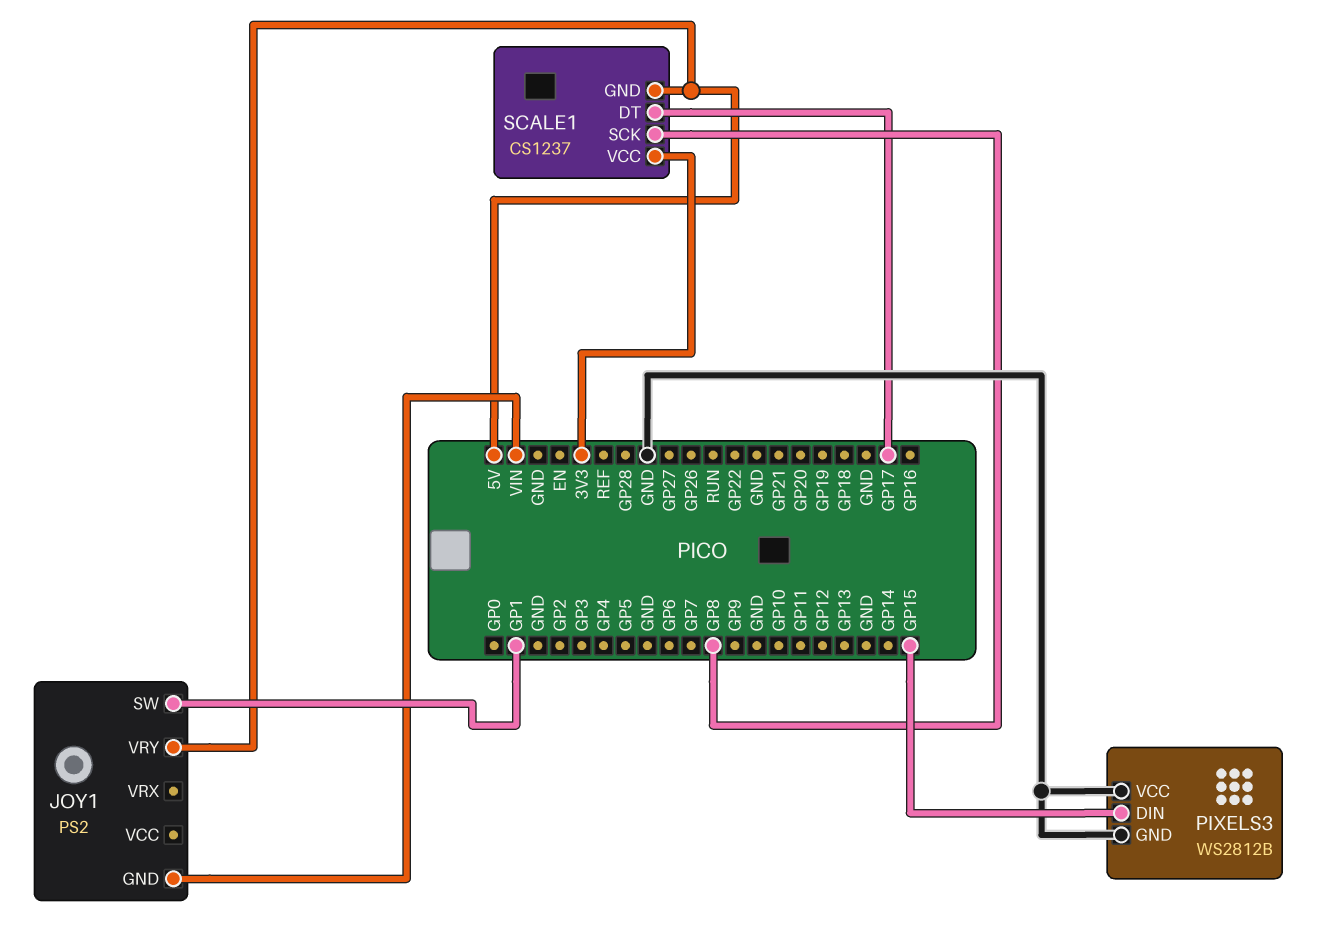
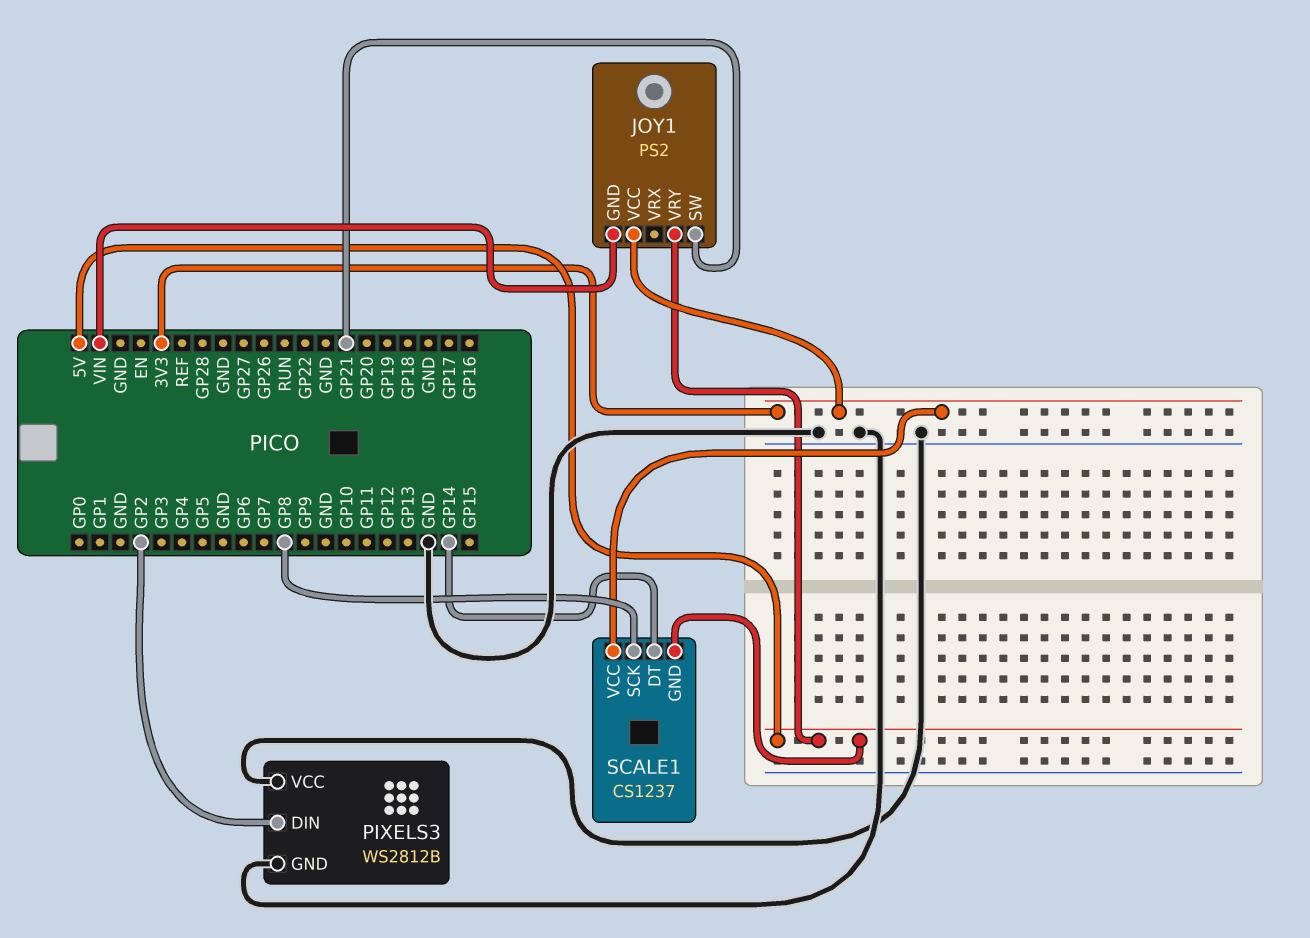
JOY1 pin SW: GP1 -> GP21
JOY1 pin VCC: none -> 3V3
PIXELS3 pin DIN: GP15 -> GP2
SCALE1 pin DT: GP17 -> GP14

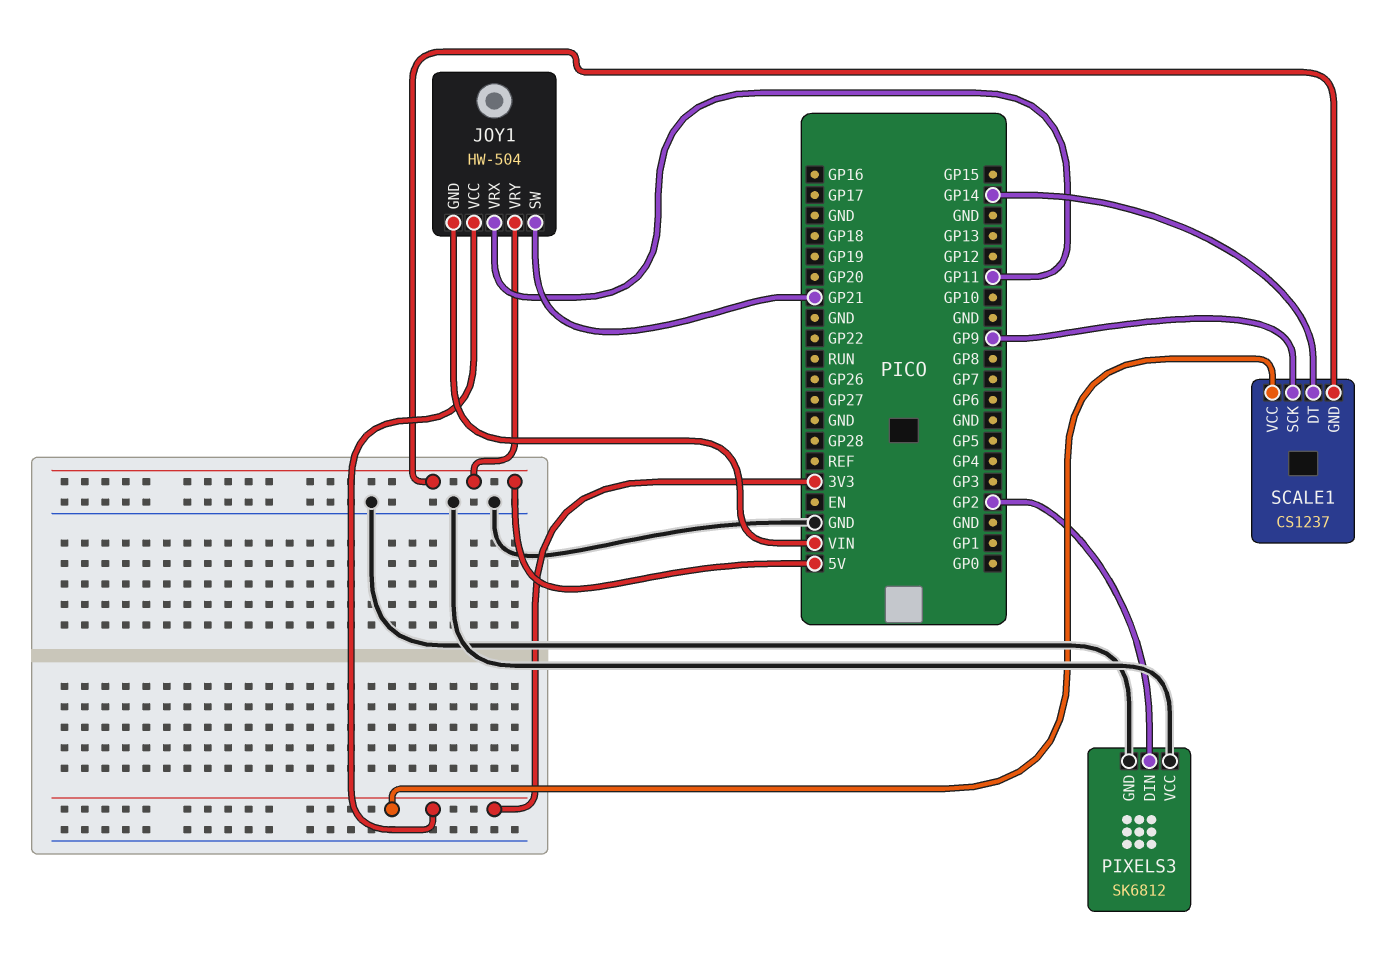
JOY1: PS2 -> HW-504
JOY1 pin VRX: none -> GP11
PIXELS3: WS2812B -> SK6812
SCALE1 pin SCK: GP8 -> GP9

